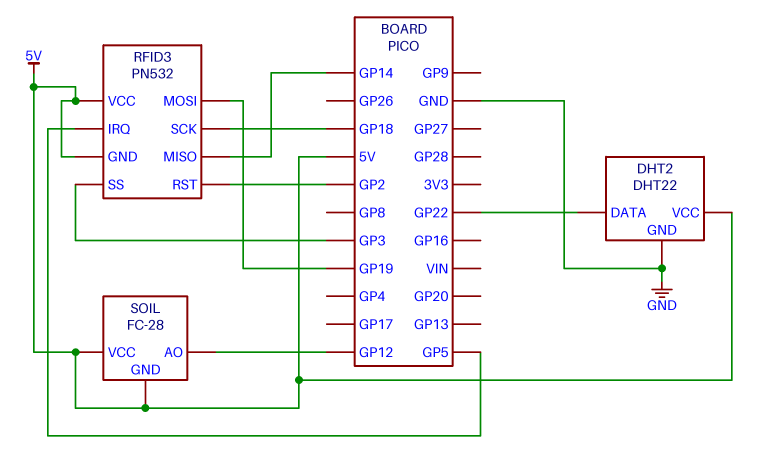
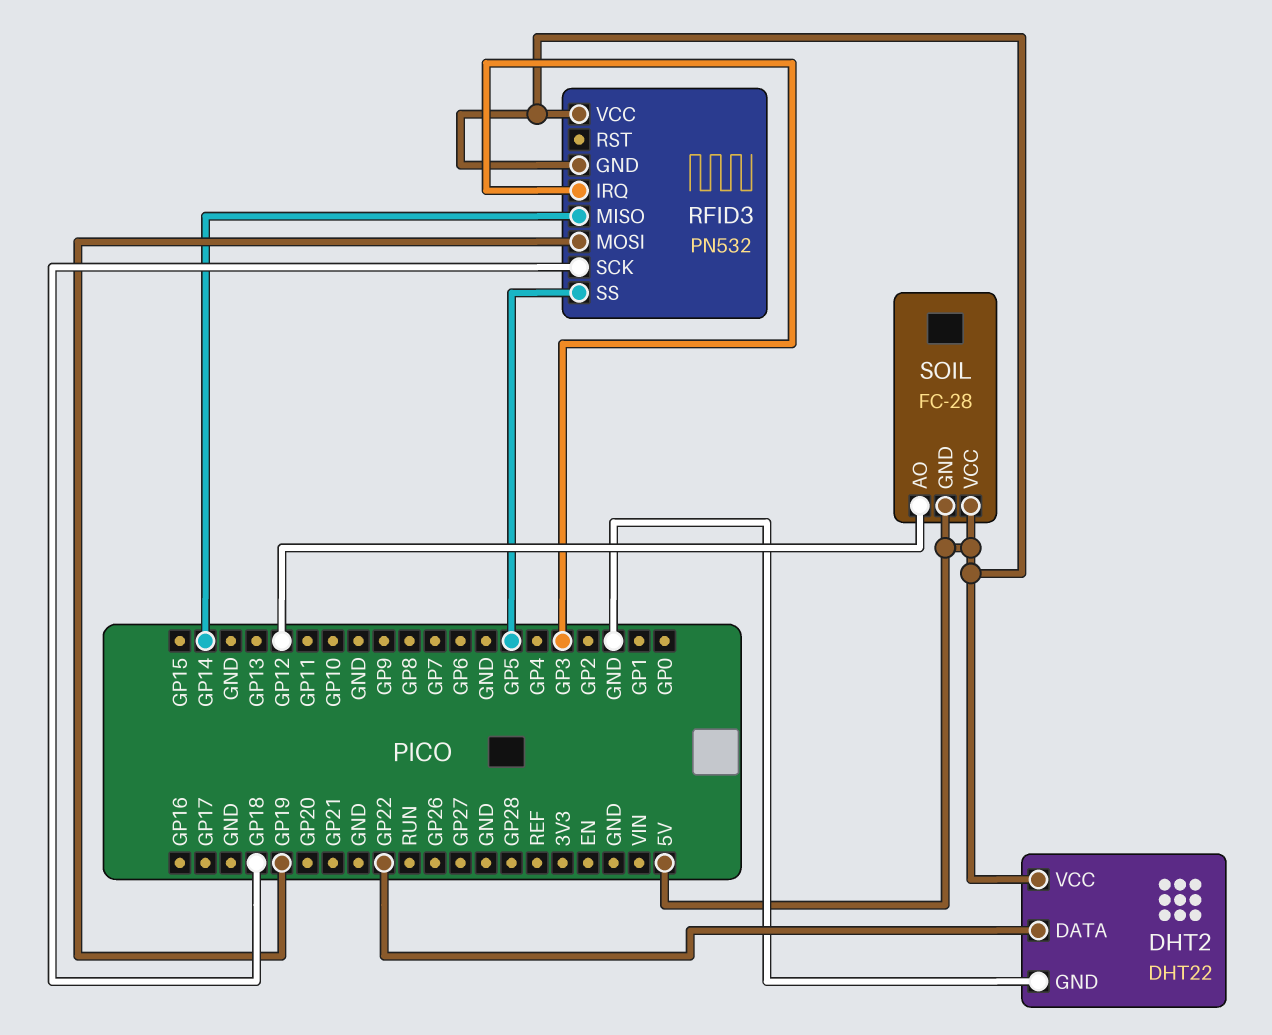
RFID3 pin IRQ: GP5 -> GP3
RFID3 pin RST: GP2 -> none
RFID3 pin SS: GP3 -> GP5

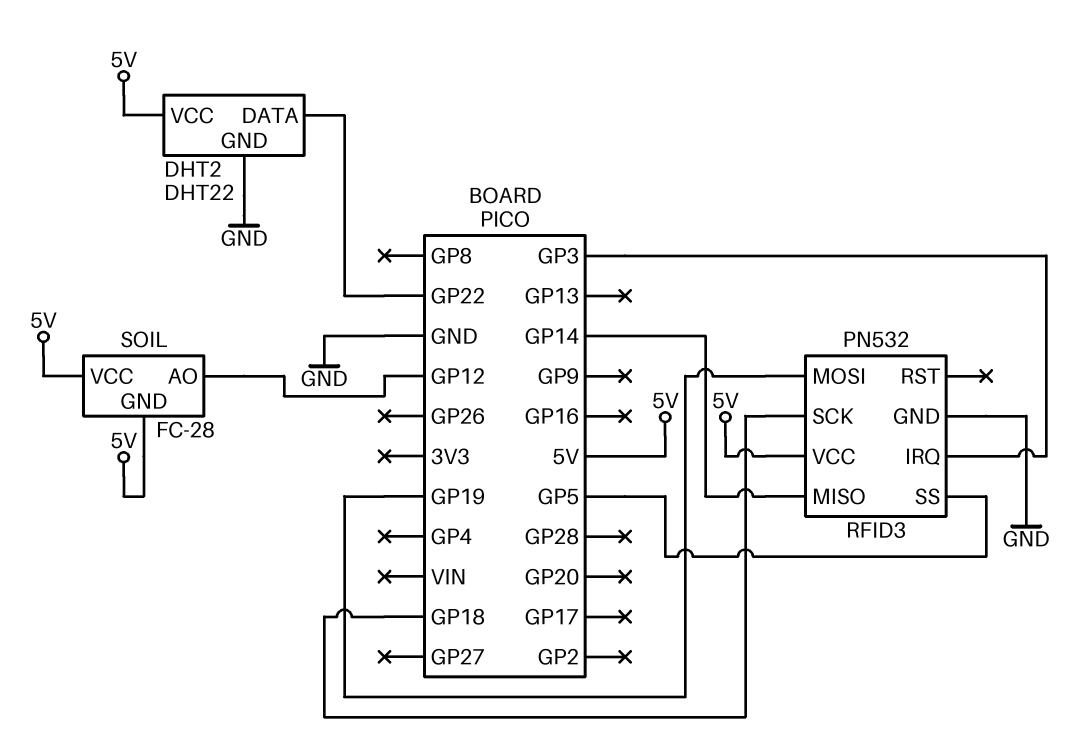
RFID3 pin GND: 5V -> GND

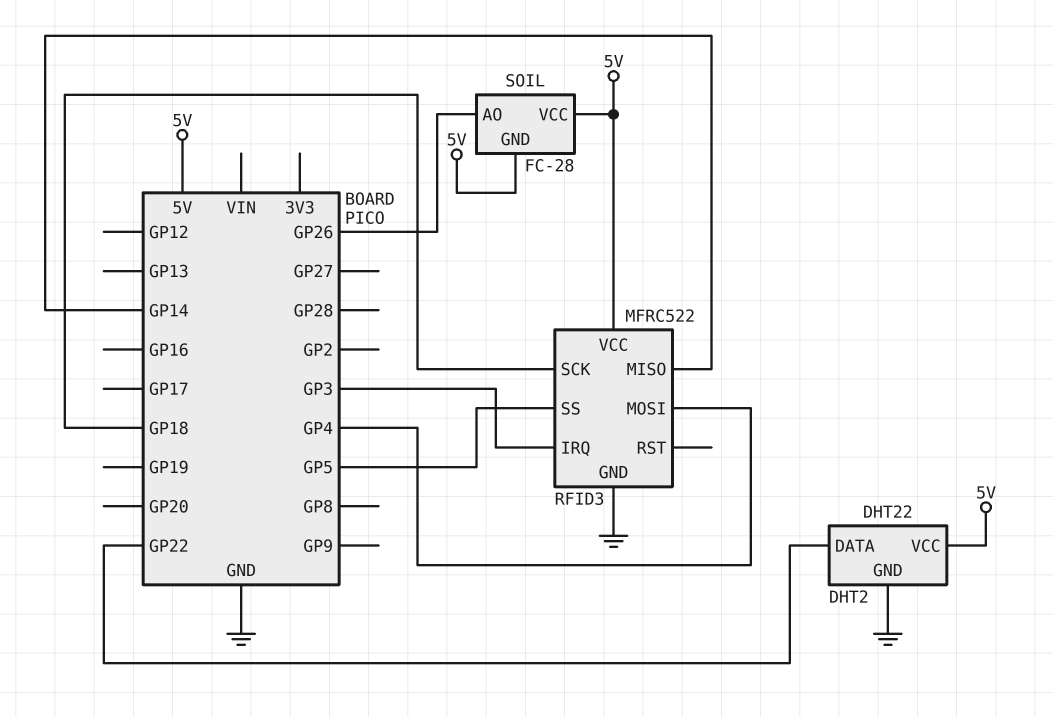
RFID3: PN532 -> MFRC522
RFID3 pin MOSI: GP19 -> GP4
SOIL pin AO: GP12 -> GP26

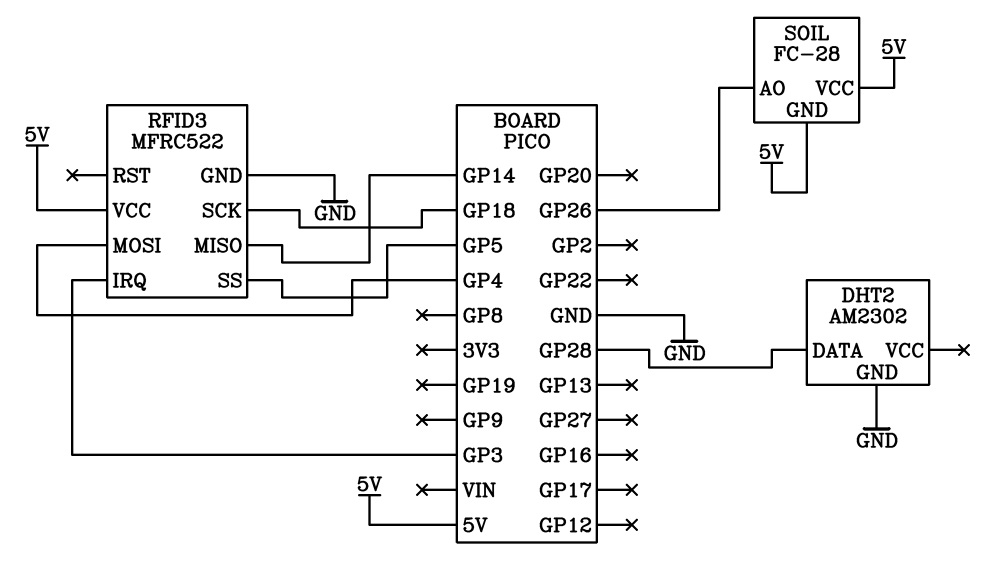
DHT2: DHT22 -> AM2302
DHT2 pin DATA: GP22 -> GP28
DHT2 pin VCC: 5V -> none

